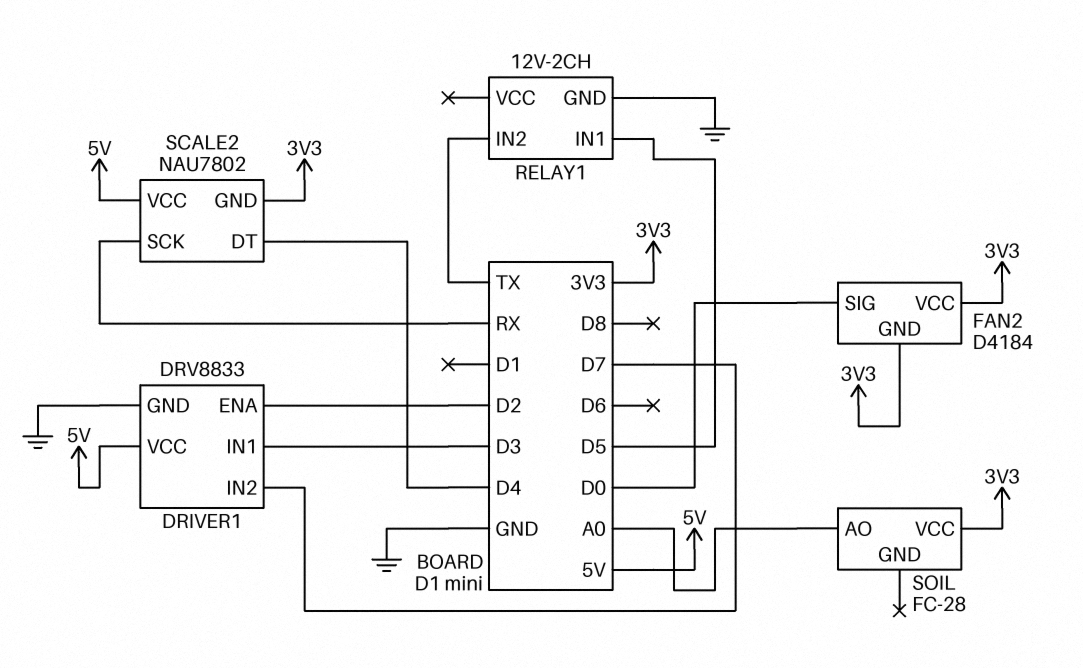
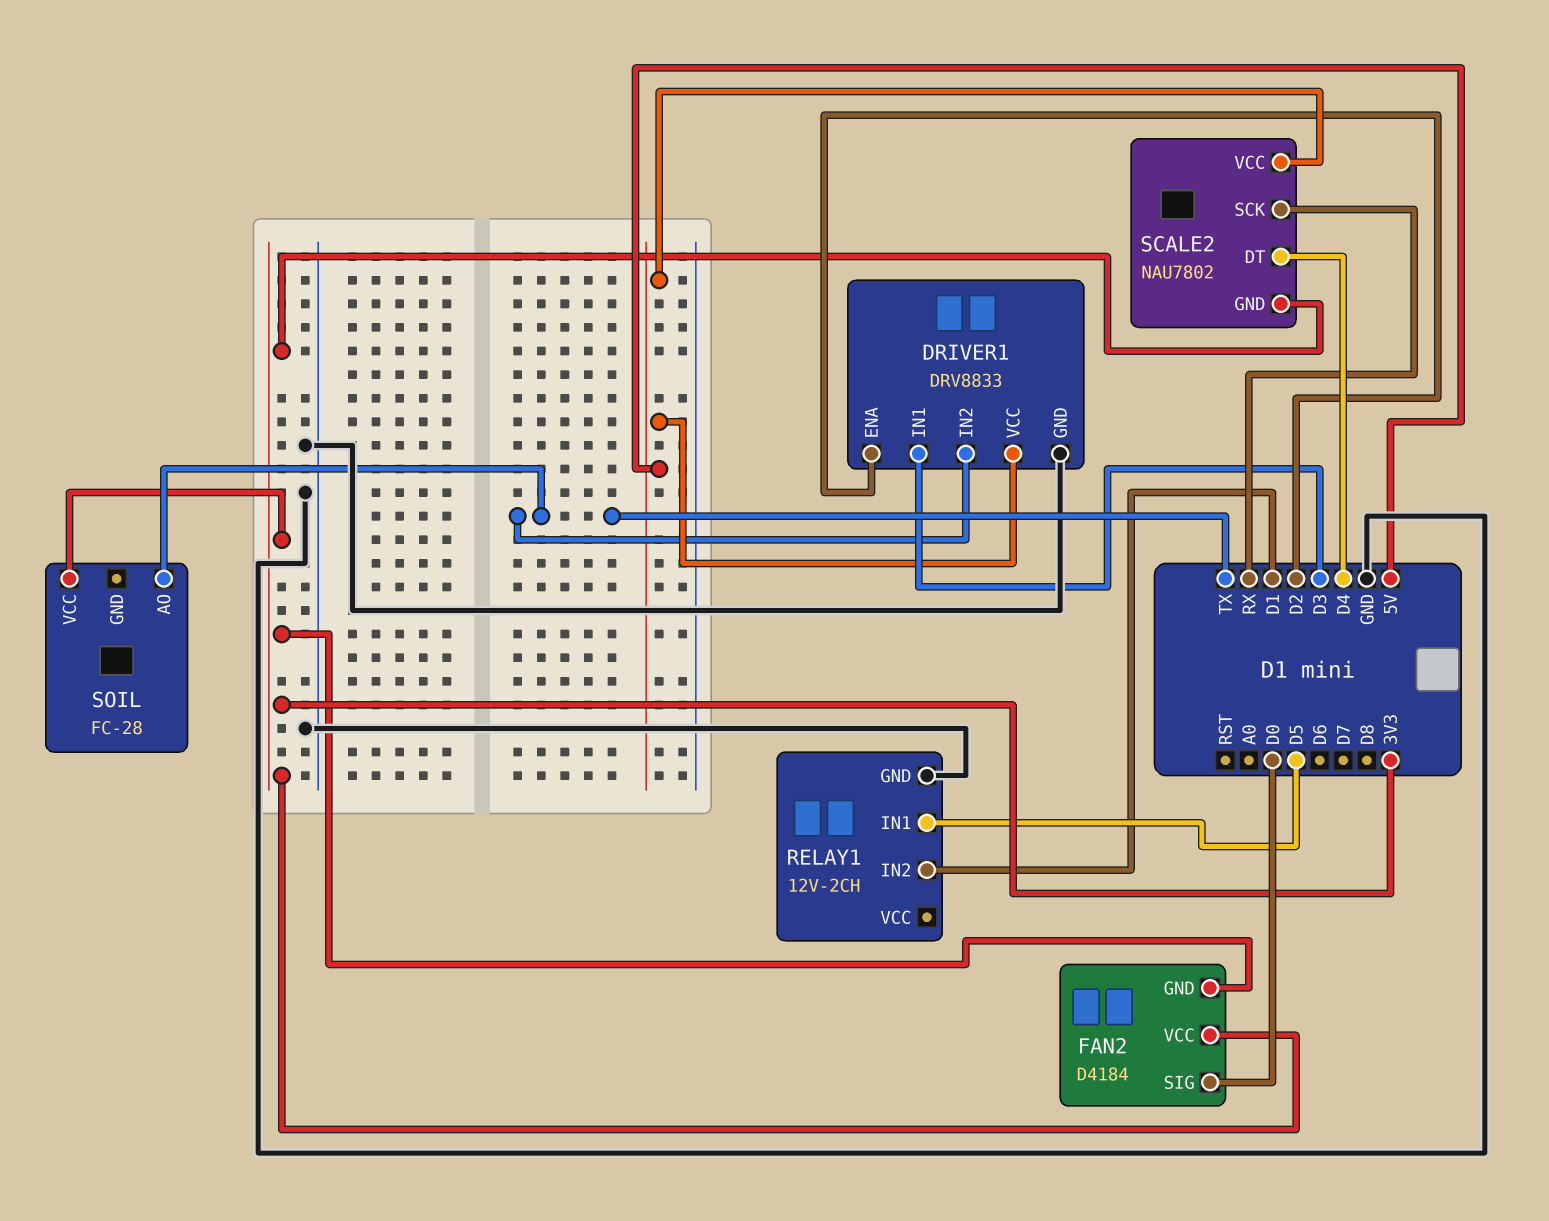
DRIVER1 pin IN2: D7 -> TX
RELAY1 pin IN2: TX -> D1
SOIL pin AO: A0 -> TX

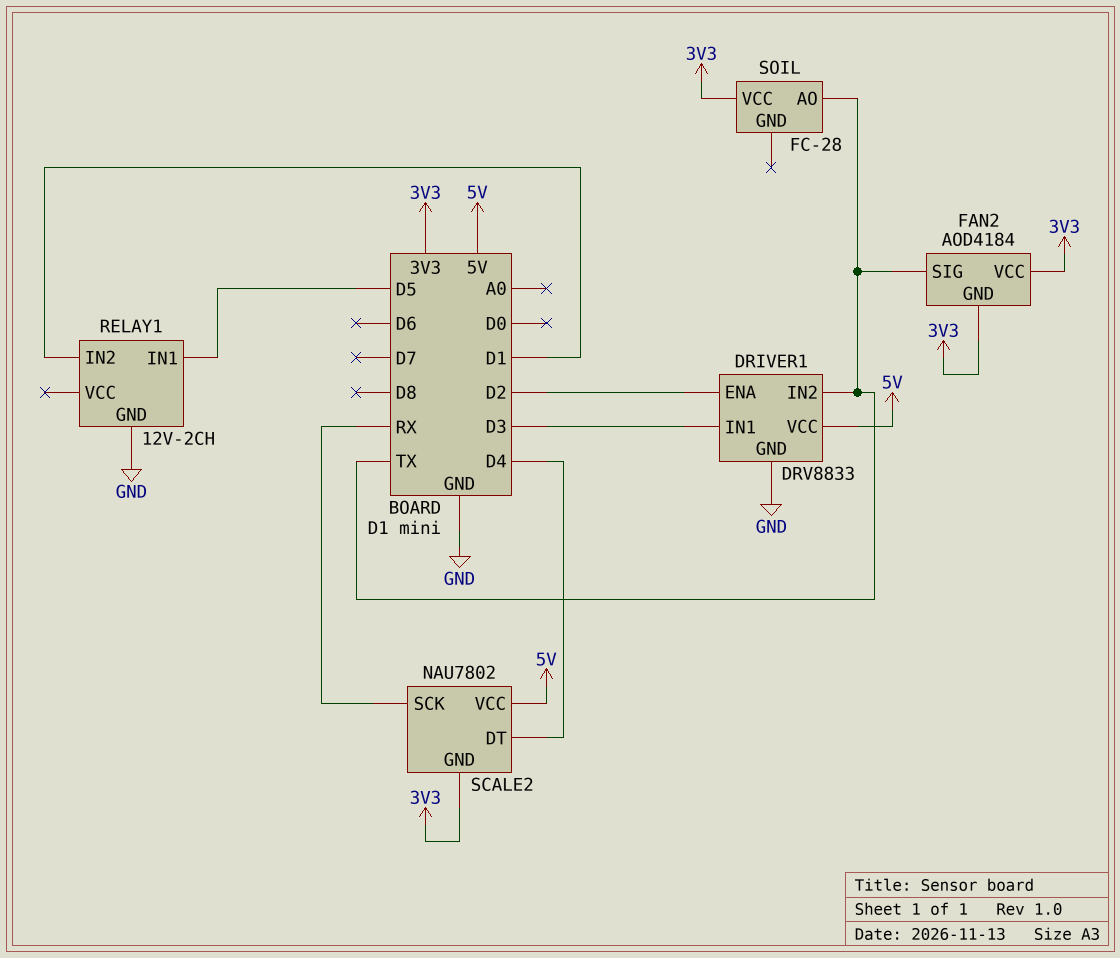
FAN2: D4184 -> AOD4184
FAN2 pin SIG: D0 -> TX

